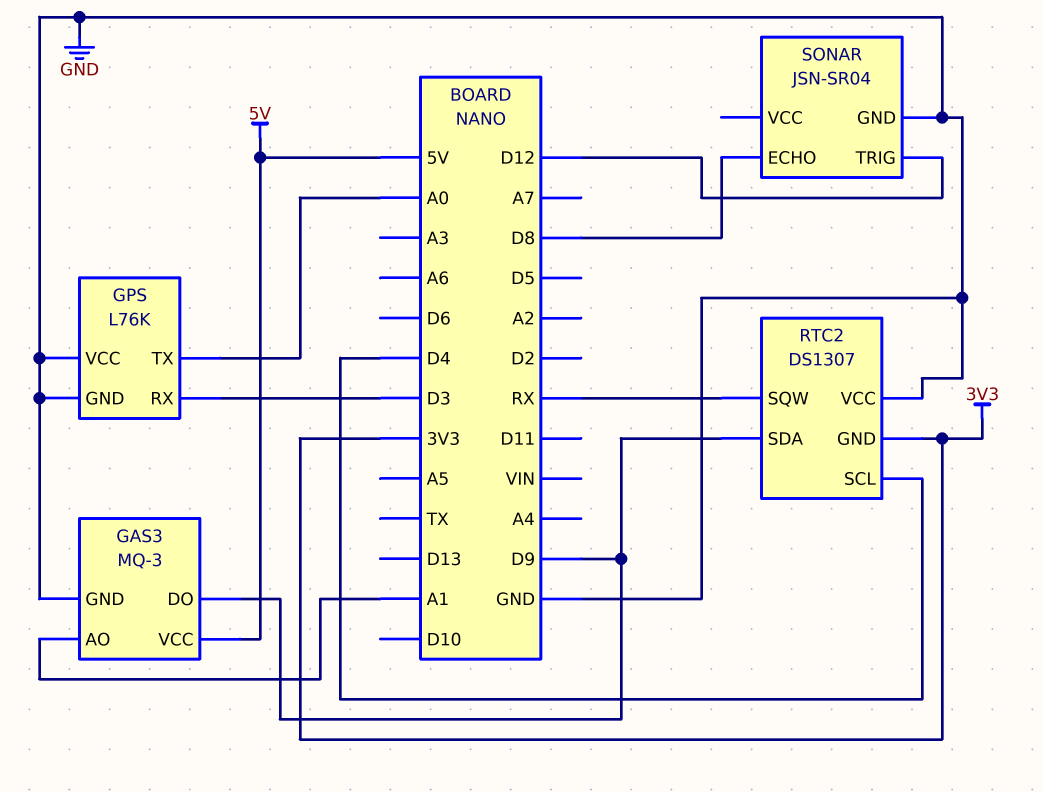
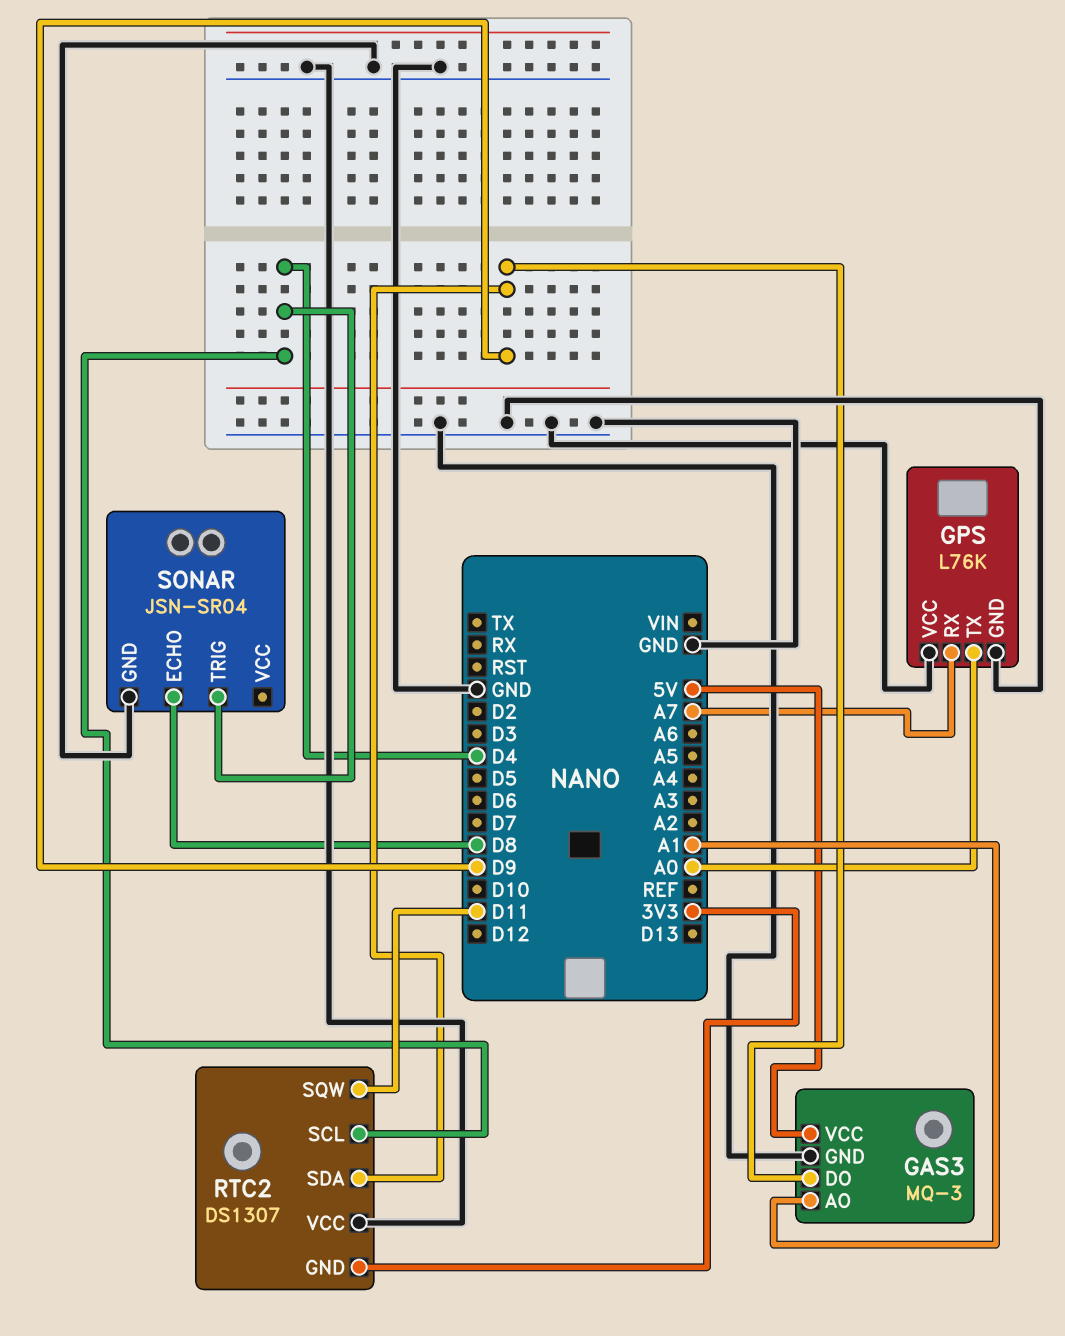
GPS pin RX: D3 -> A7
RTC2 pin SQW: RX -> D11
SONAR pin TRIG: D12 -> D4

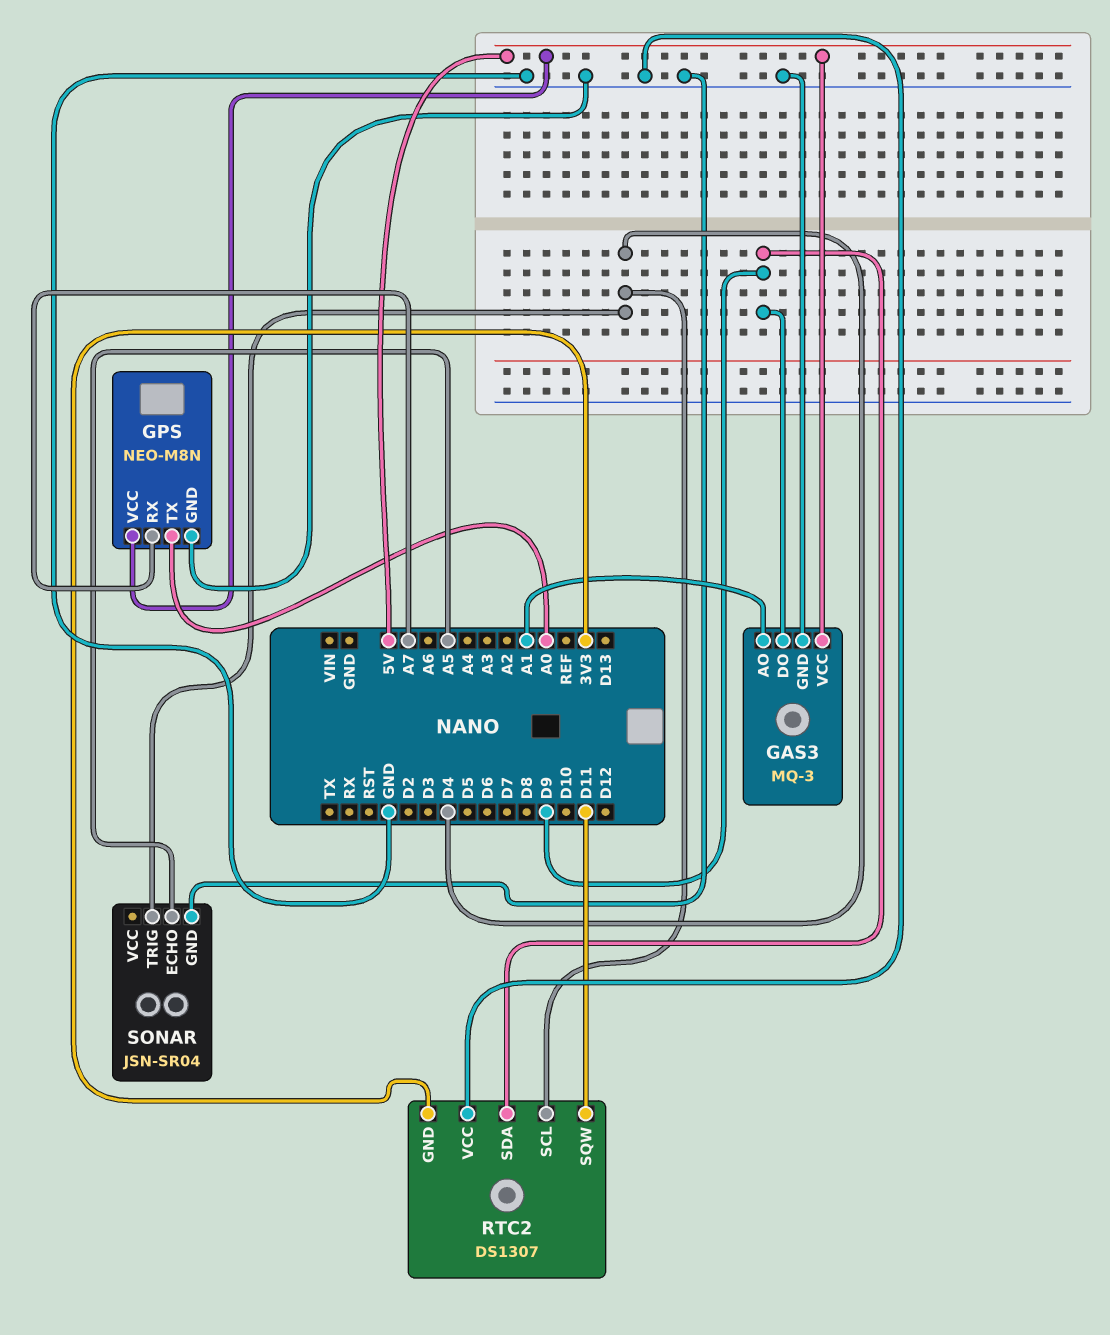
GPS: L76K -> NEO-M8N
GPS pin VCC: GND -> 5V
SONAR pin ECHO: D8 -> A5

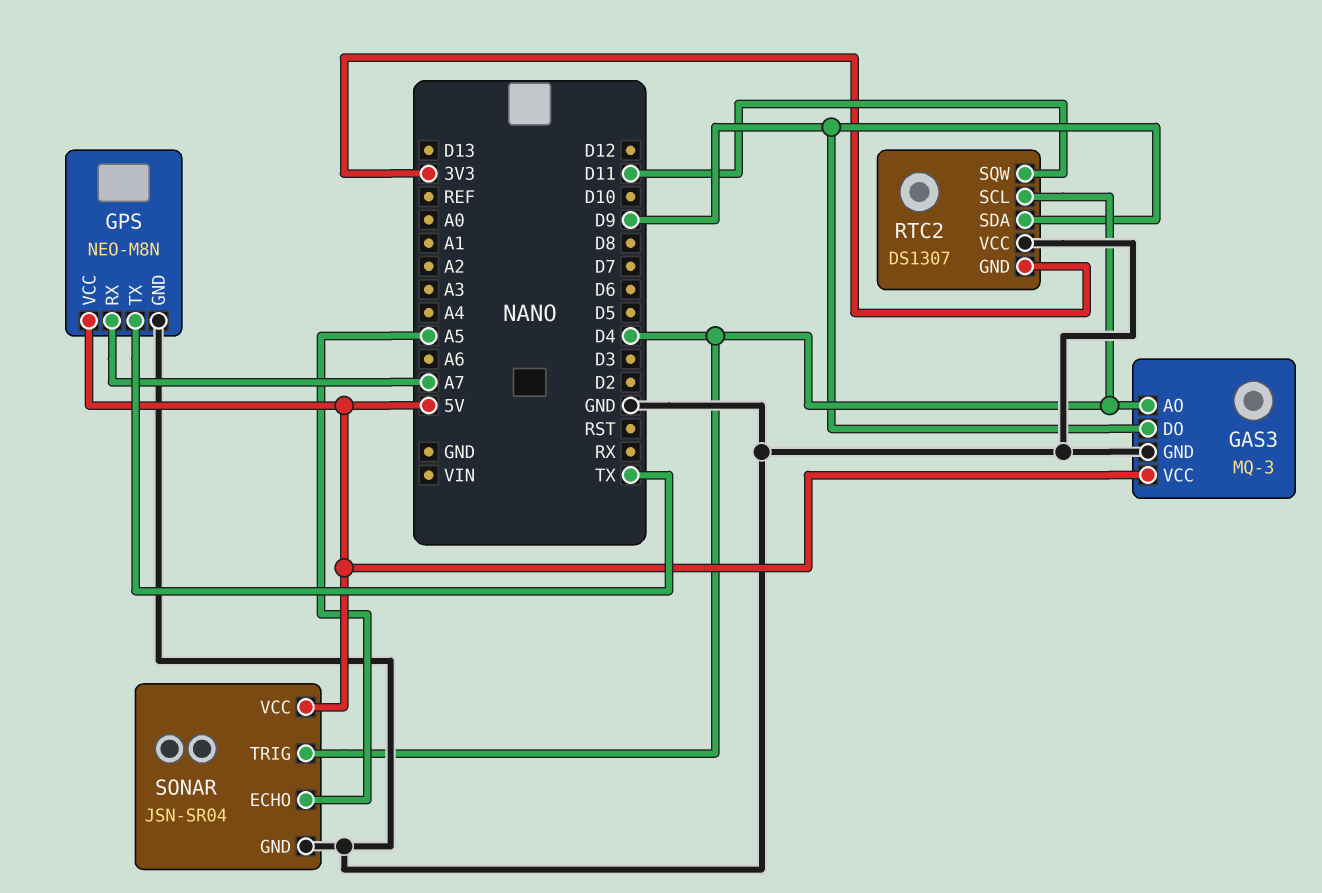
GAS3 pin AO: A1 -> D4
GPS pin TX: A0 -> TX
SONAR pin VCC: none -> 5V

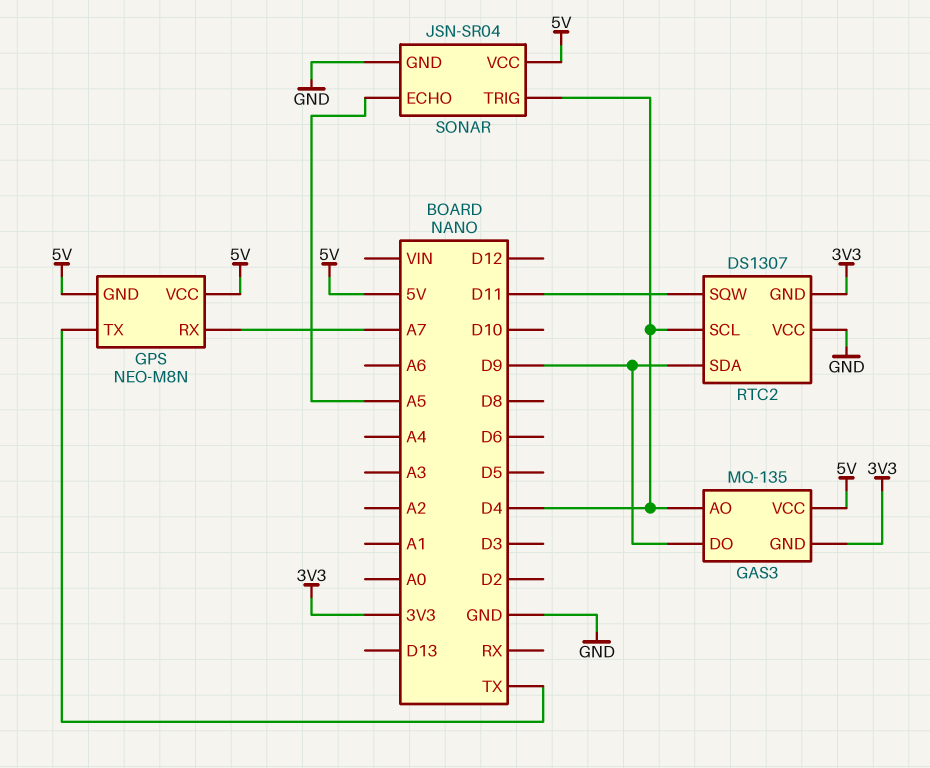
GAS3: MQ-3 -> MQ-135
GAS3 pin GND: GND -> 3V3
GPS pin GND: GND -> 5V

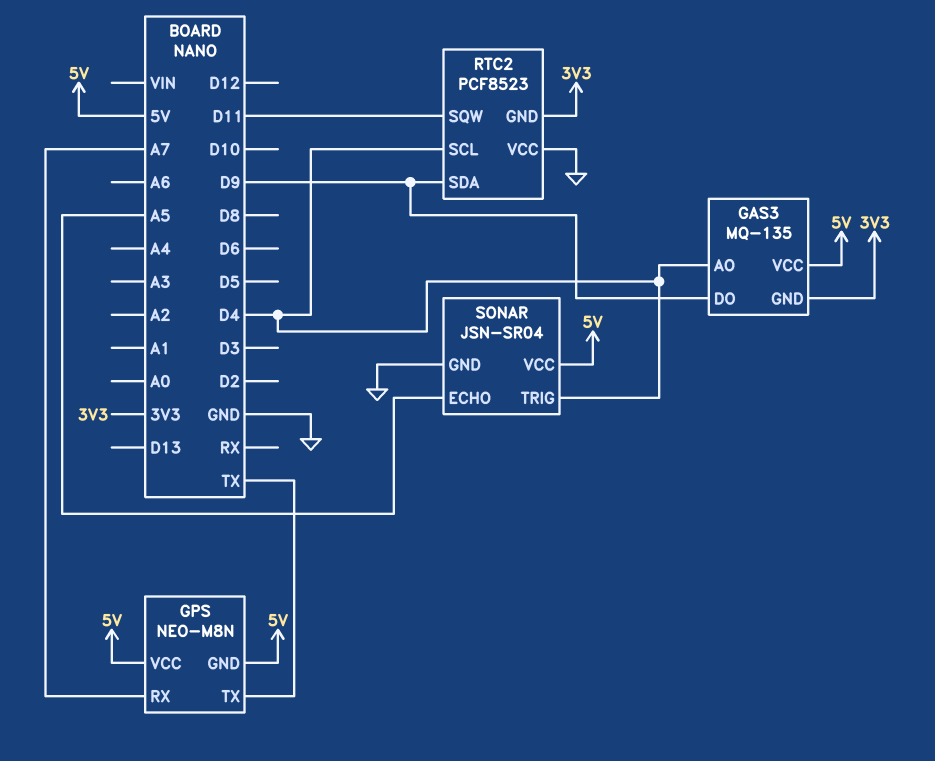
RTC2: DS1307 -> PCF8523

